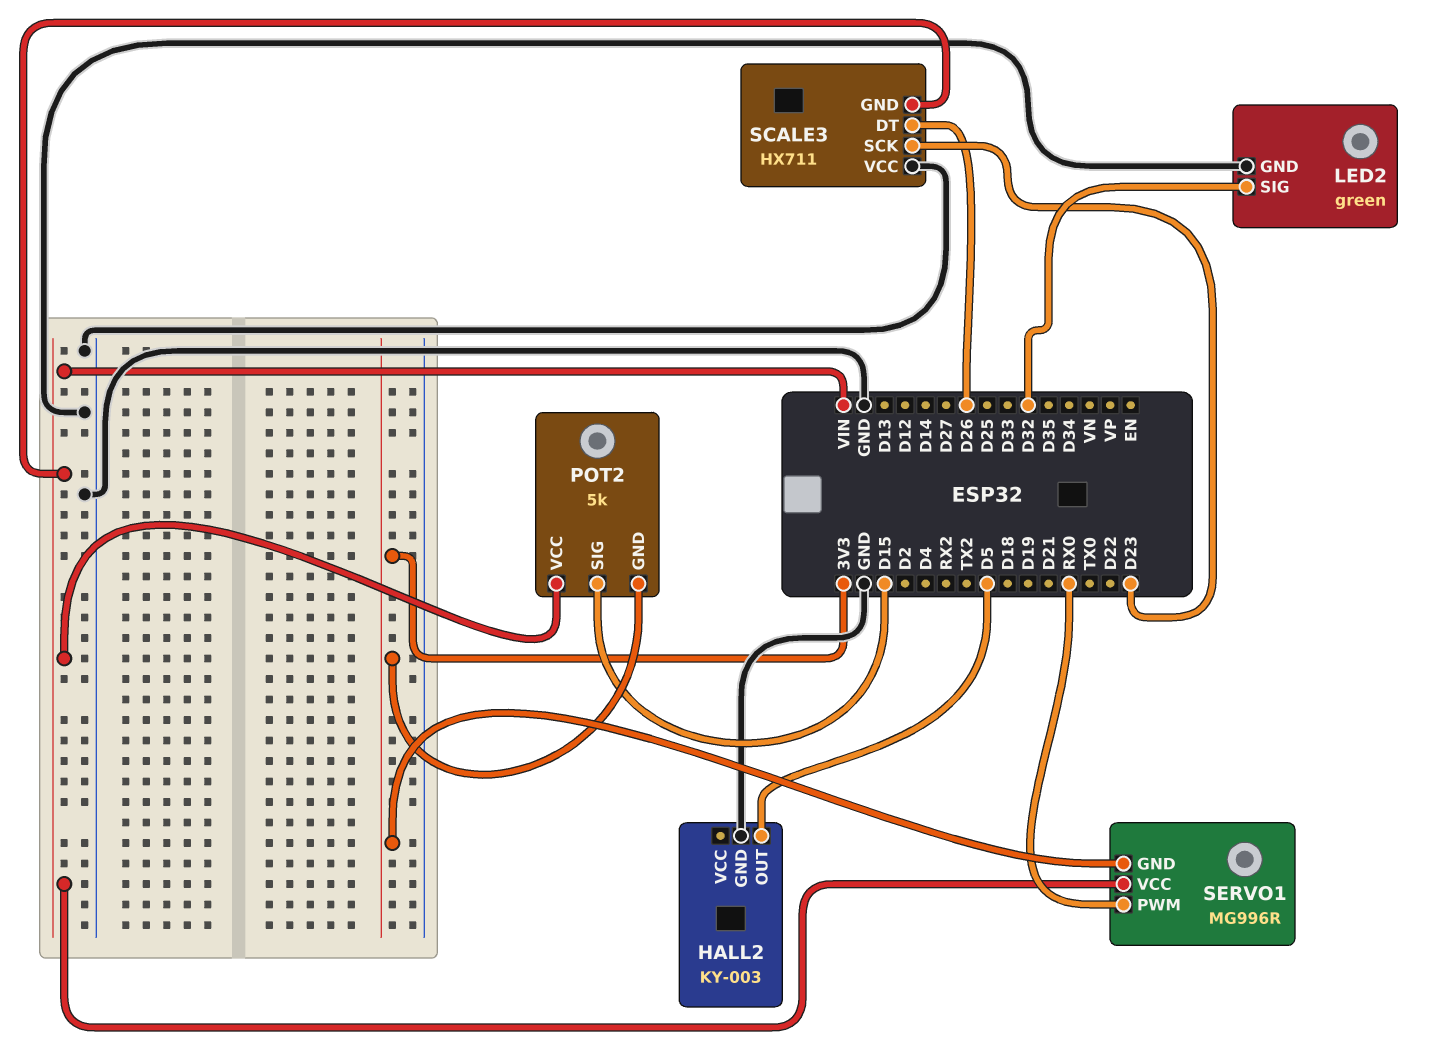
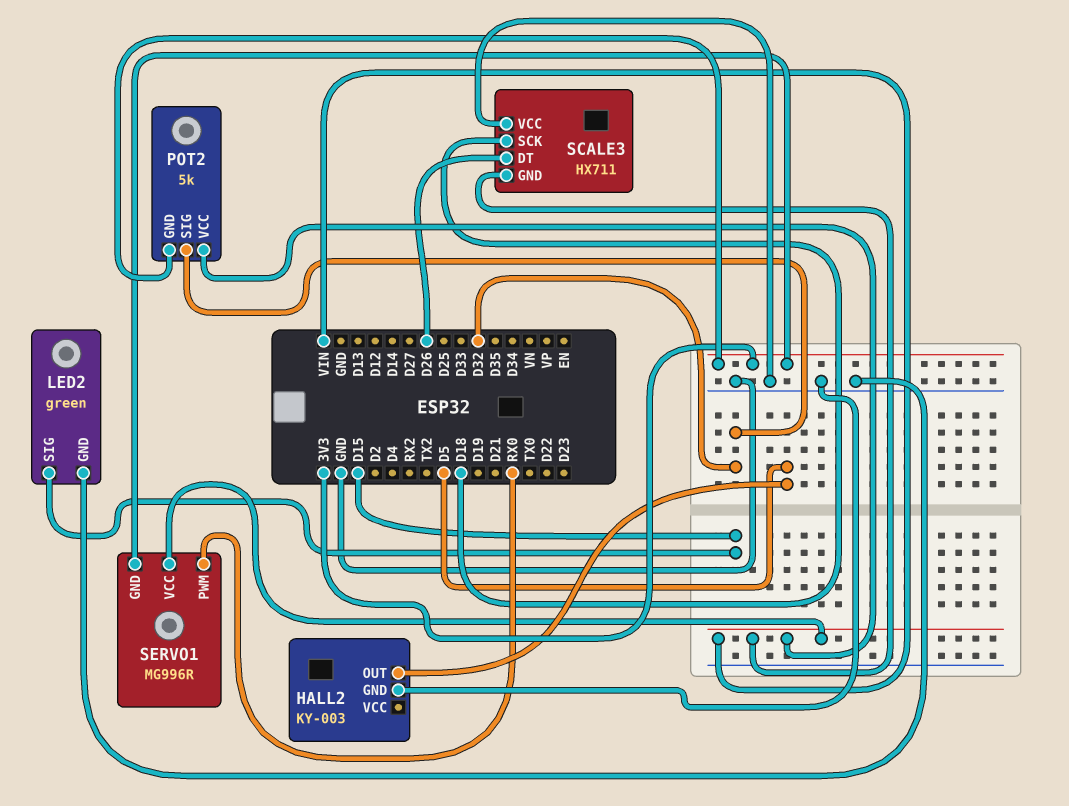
LED2 pin SIG: D32 -> D15
POT2 pin SIG: D15 -> D32
SCALE3 pin SCK: D23 -> D18

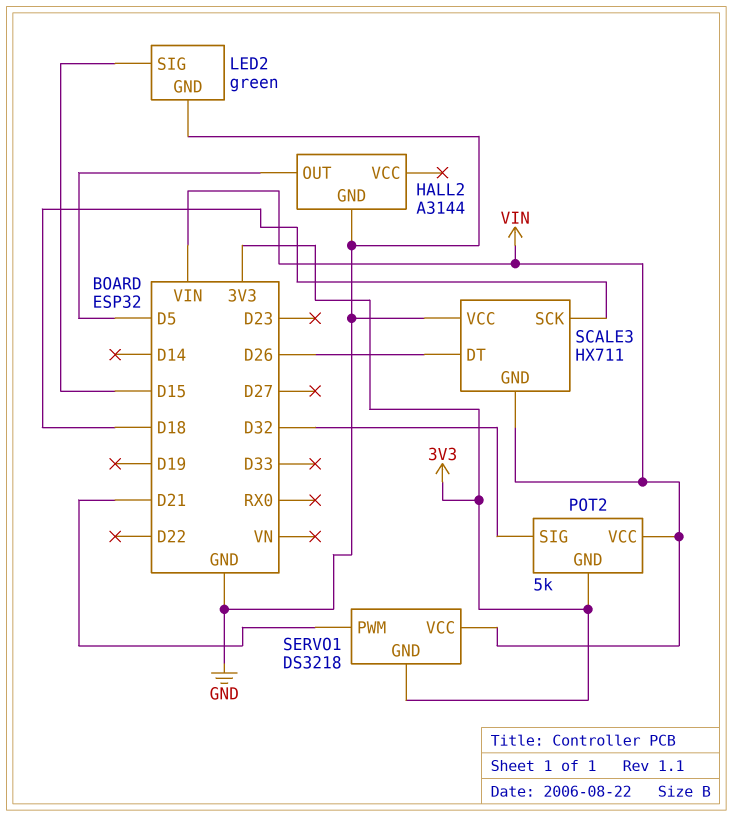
HALL2: KY-003 -> A3144
SERVO1: MG996R -> DS3218
SERVO1 pin PWM: RX0 -> D21

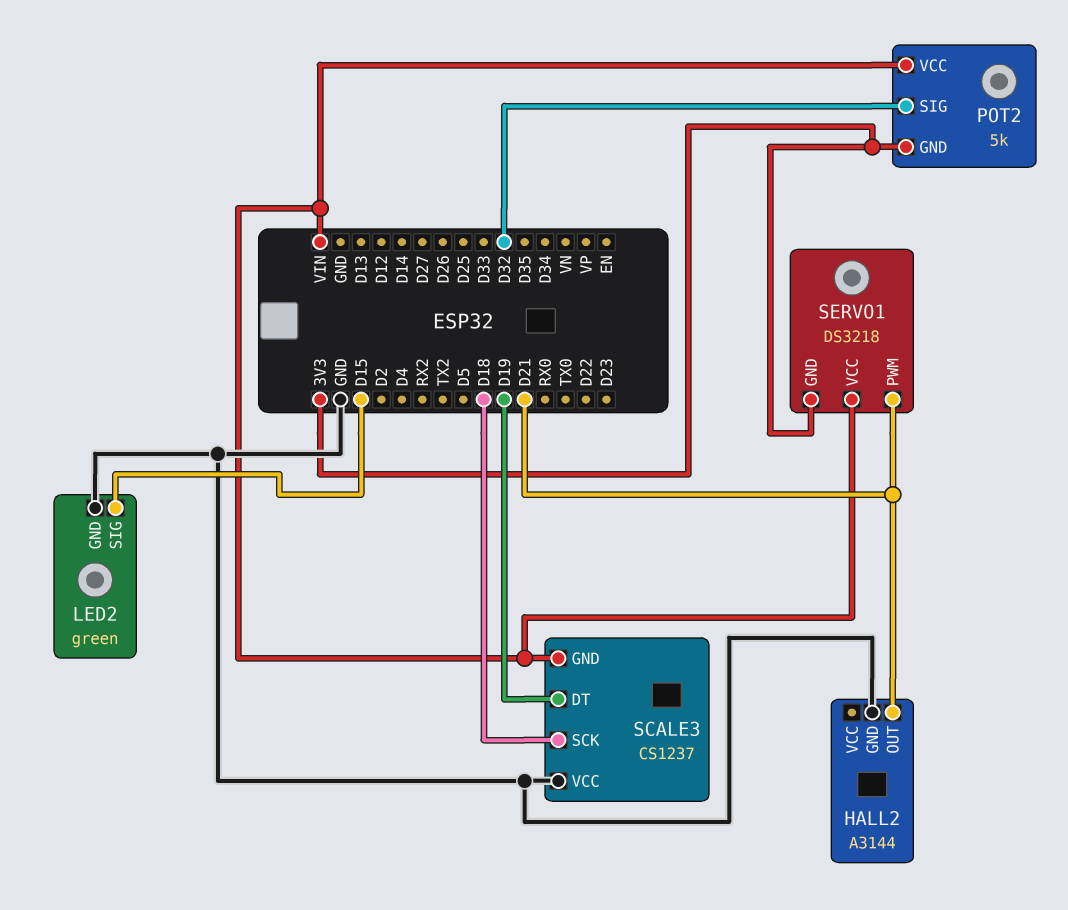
HALL2 pin OUT: D5 -> D21
SCALE3: HX711 -> CS1237
SCALE3 pin DT: D26 -> D19

